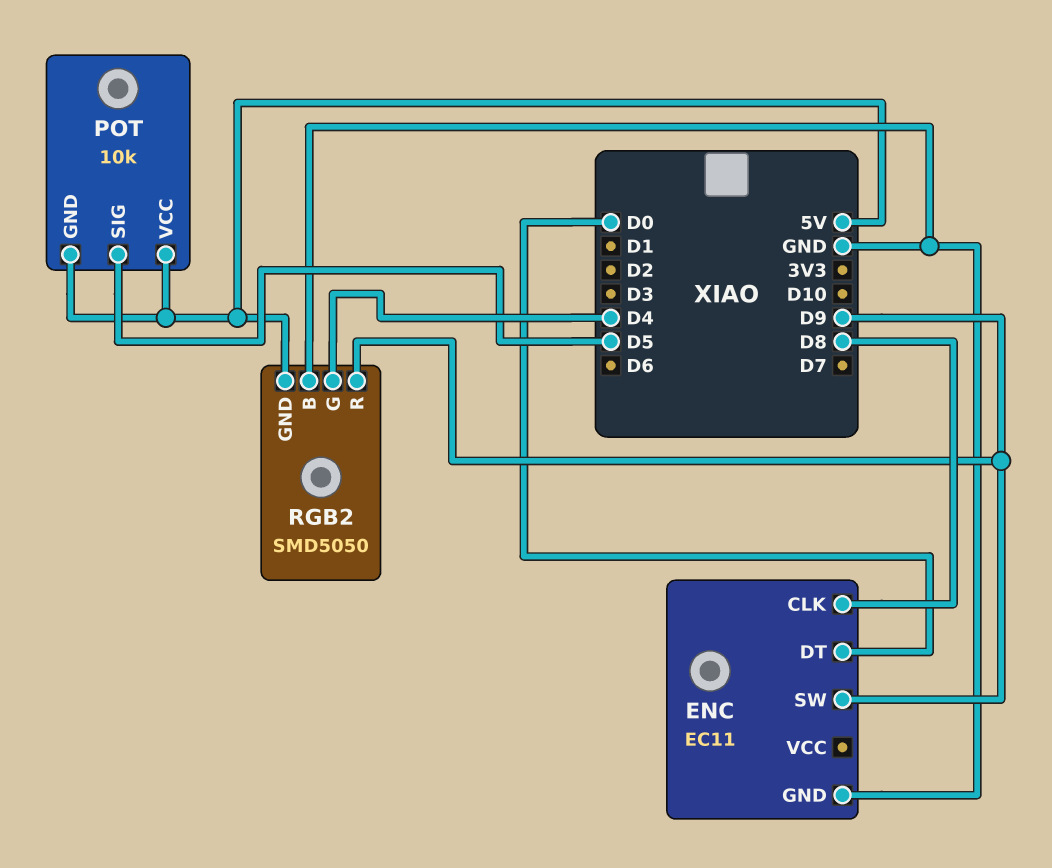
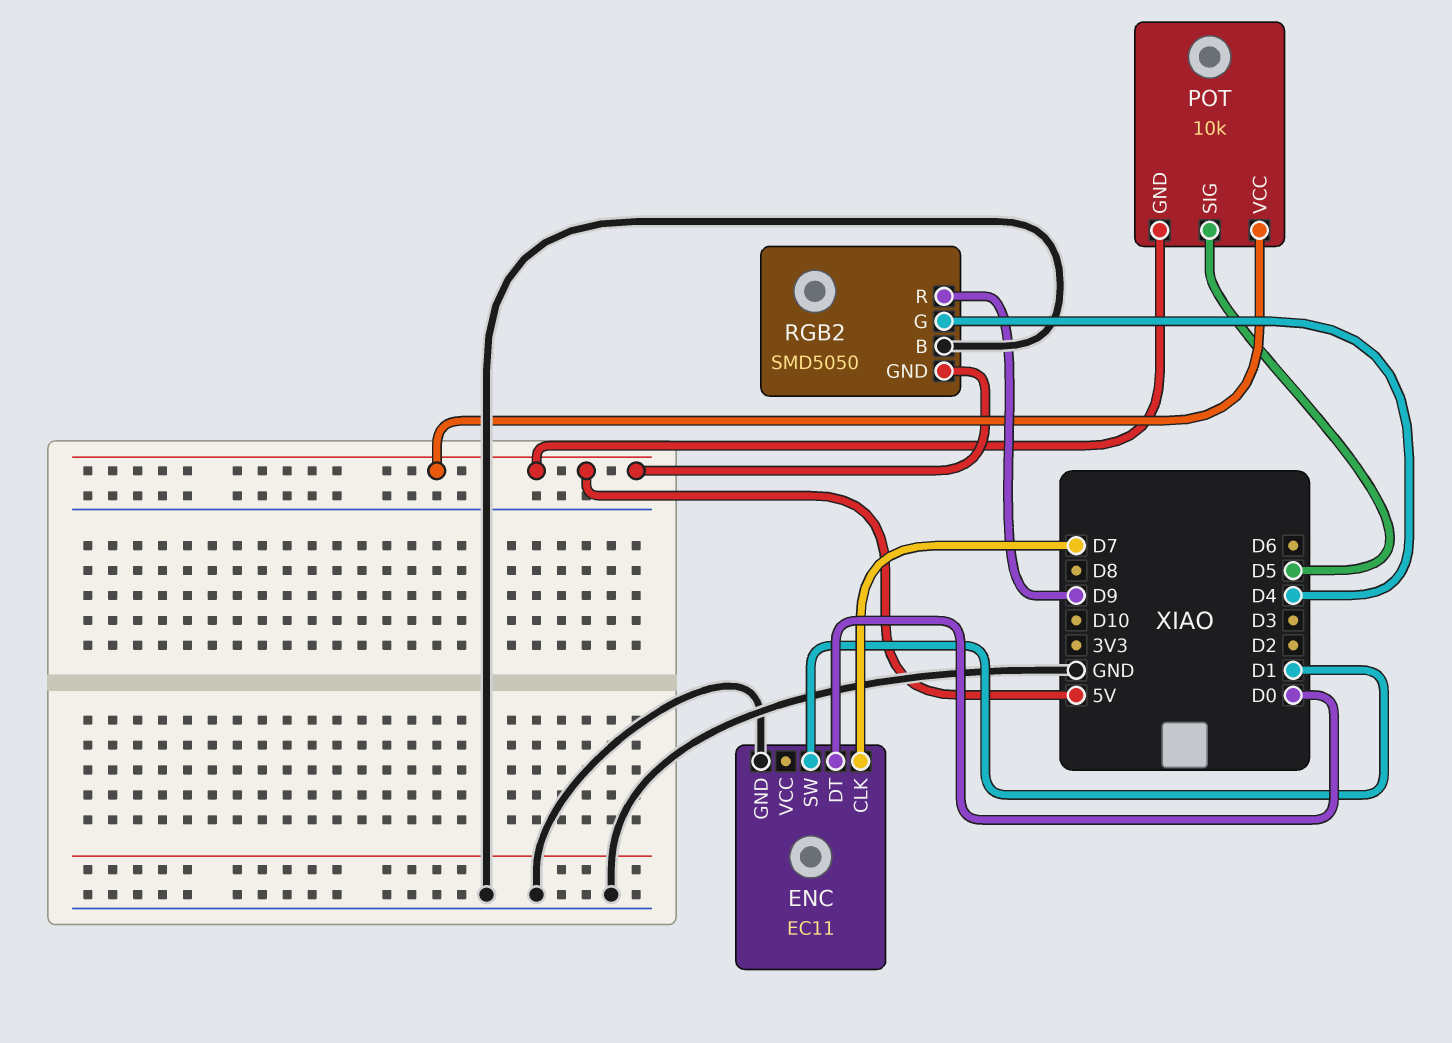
ENC pin CLK: D8 -> D7
ENC pin SW: D9 -> D1

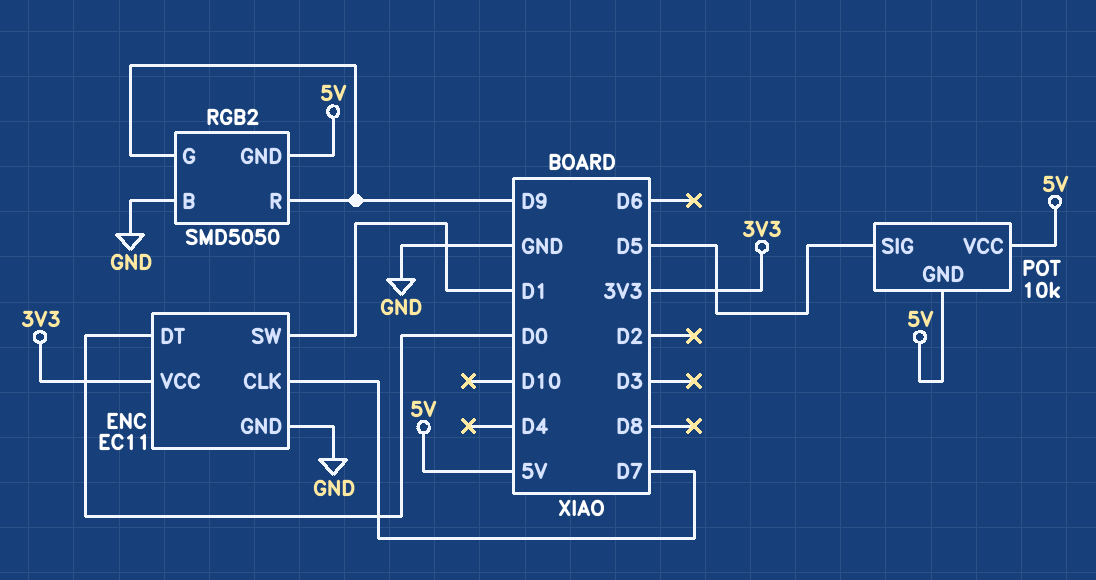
ENC pin VCC: none -> 3V3
RGB2 pin G: D4 -> D9

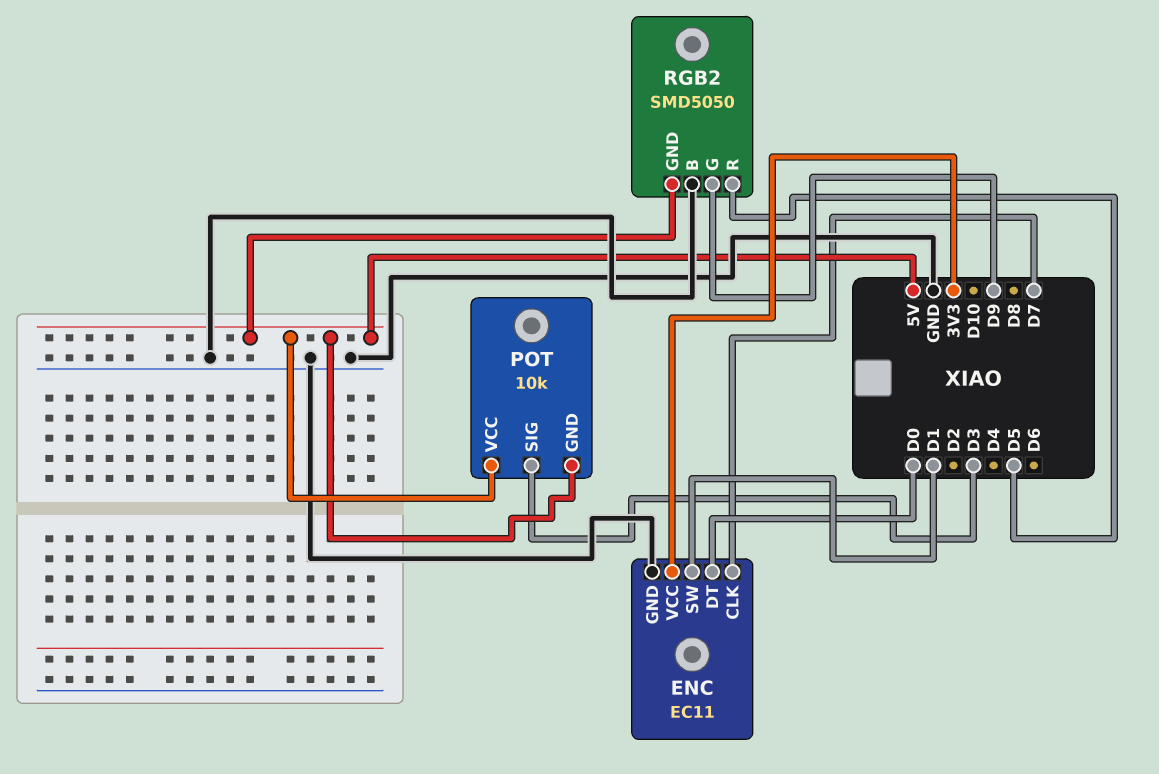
POT pin SIG: D5 -> D3
RGB2 pin R: D9 -> D5

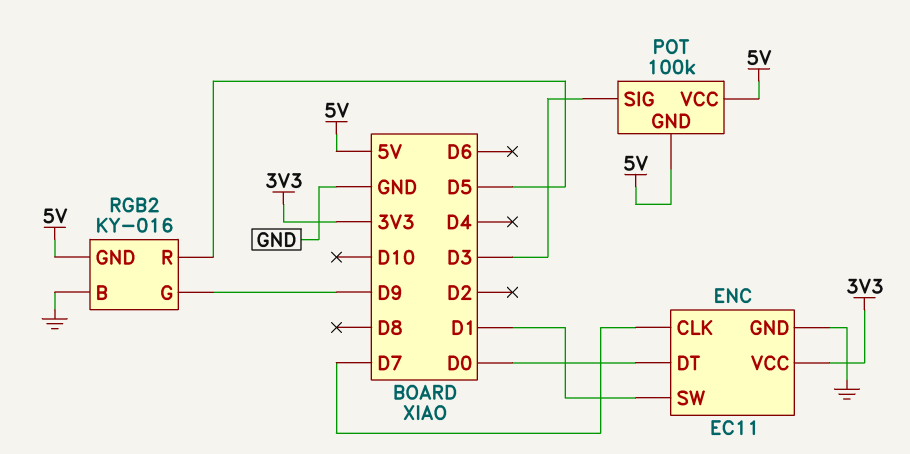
POT: 10k -> 100k
RGB2: SMD5050 -> KY-016

